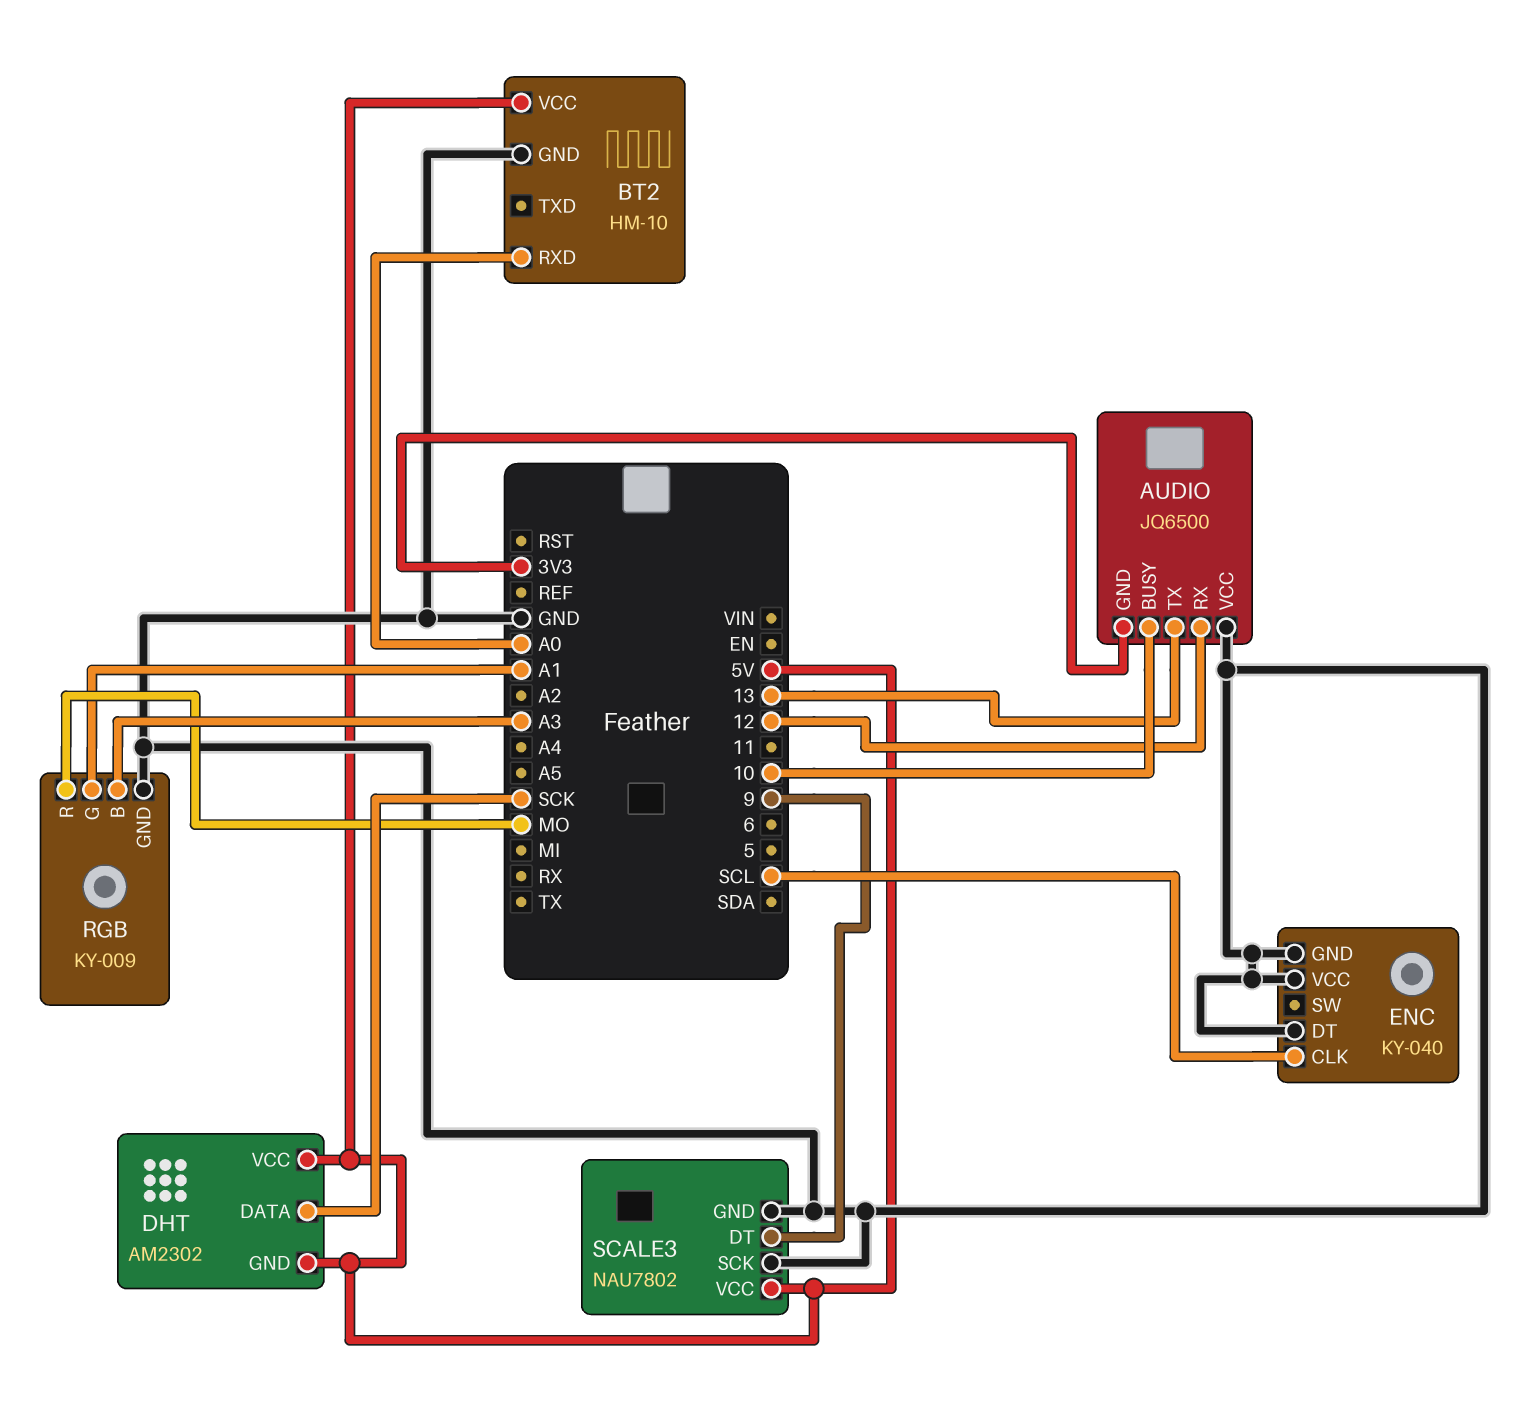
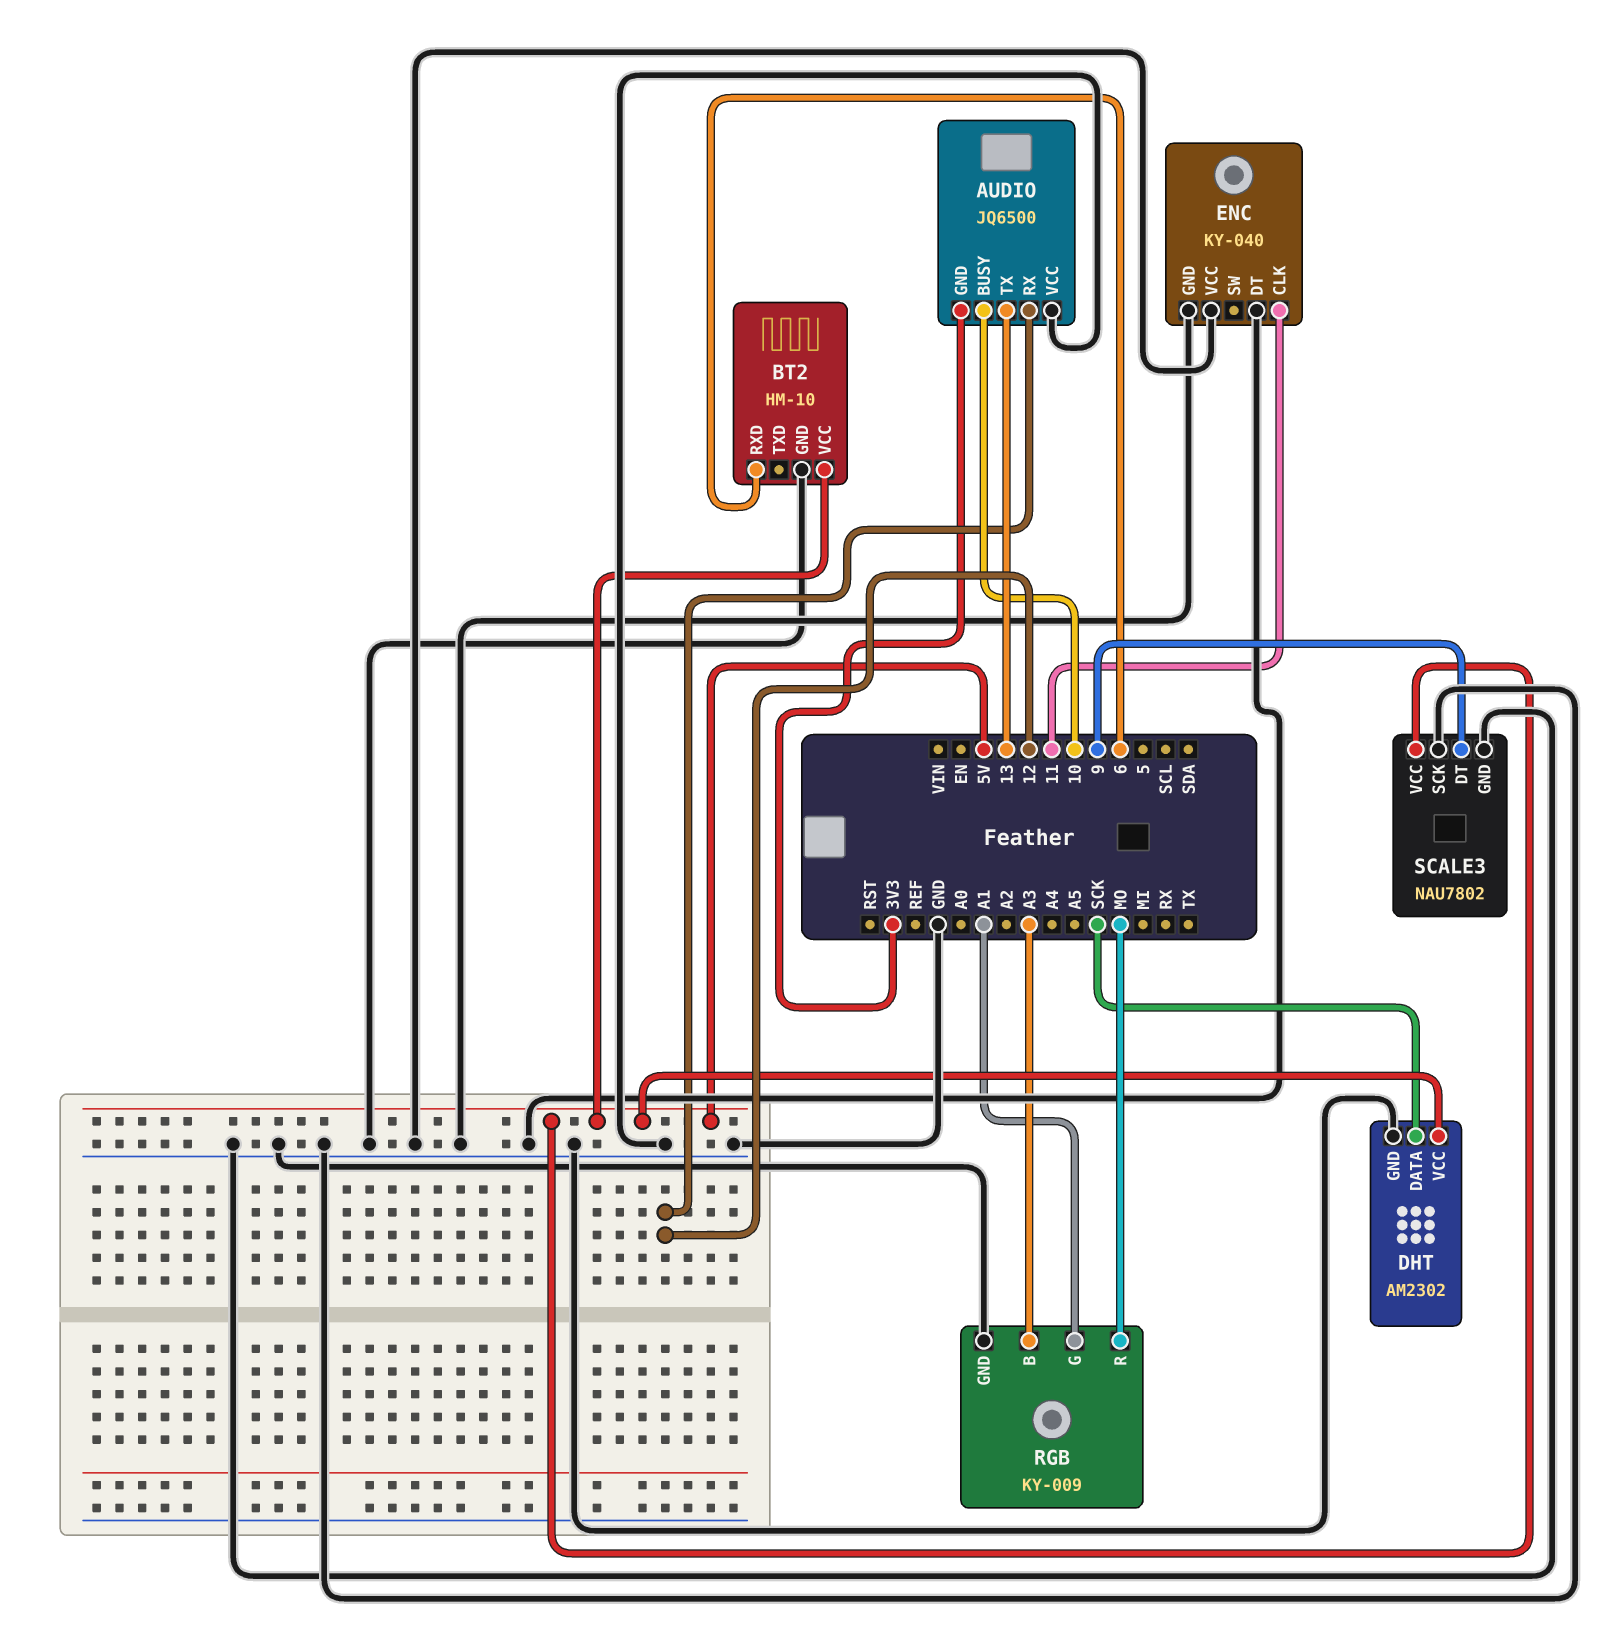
BT2 pin RXD: A0 -> 6
DHT pin GND: 5V -> GND
ENC pin CLK: SCL -> 11

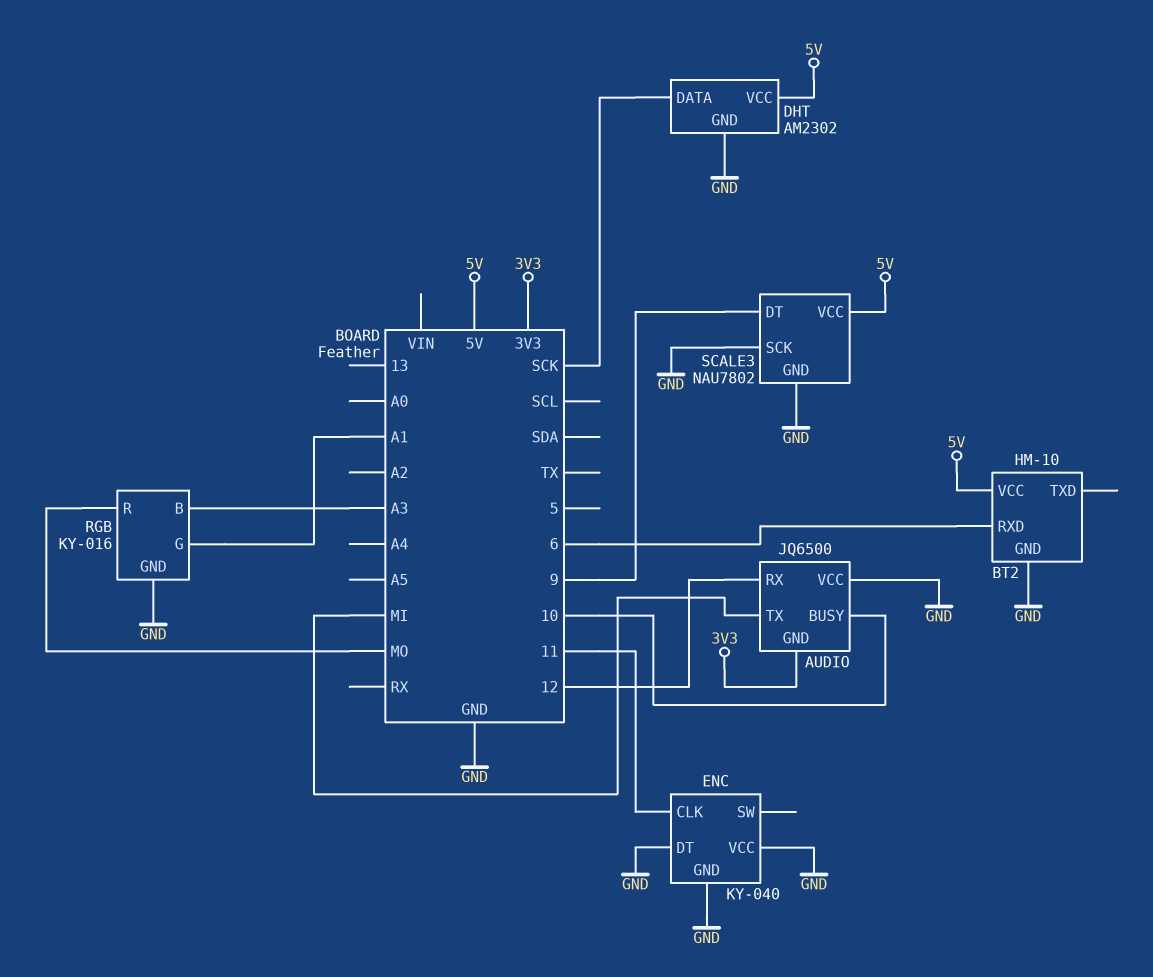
AUDIO pin TX: 13 -> MI
RGB: KY-009 -> KY-016

